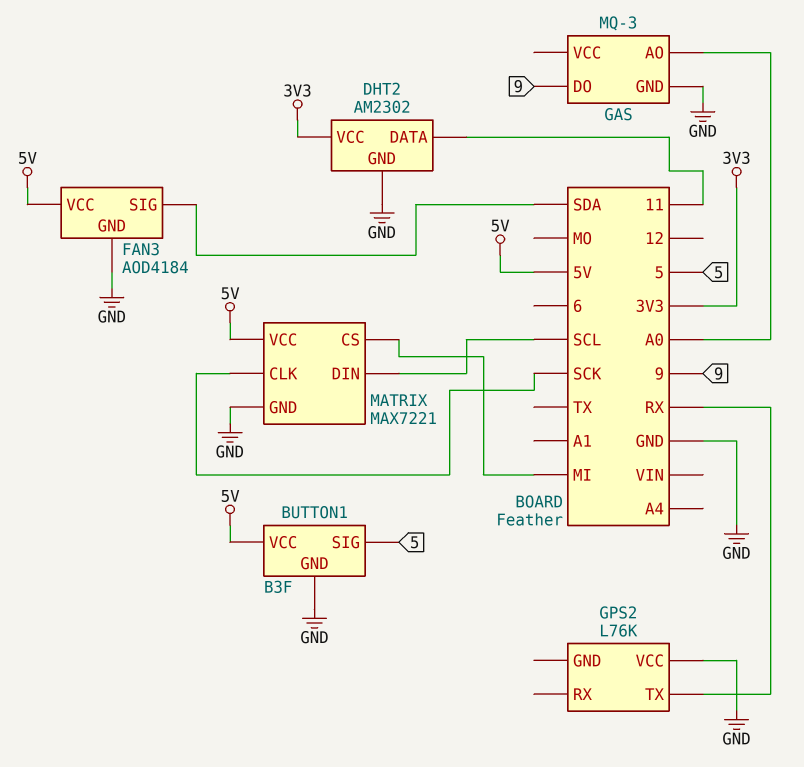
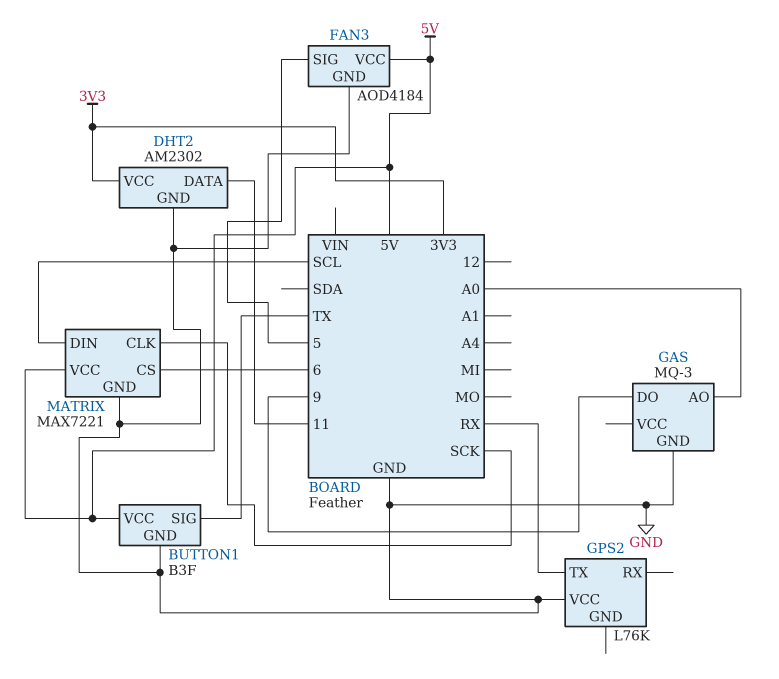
BUTTON1 pin SIG: 5 -> TX
FAN3 pin SIG: SDA -> 5
MATRIX pin CS: MI -> 6

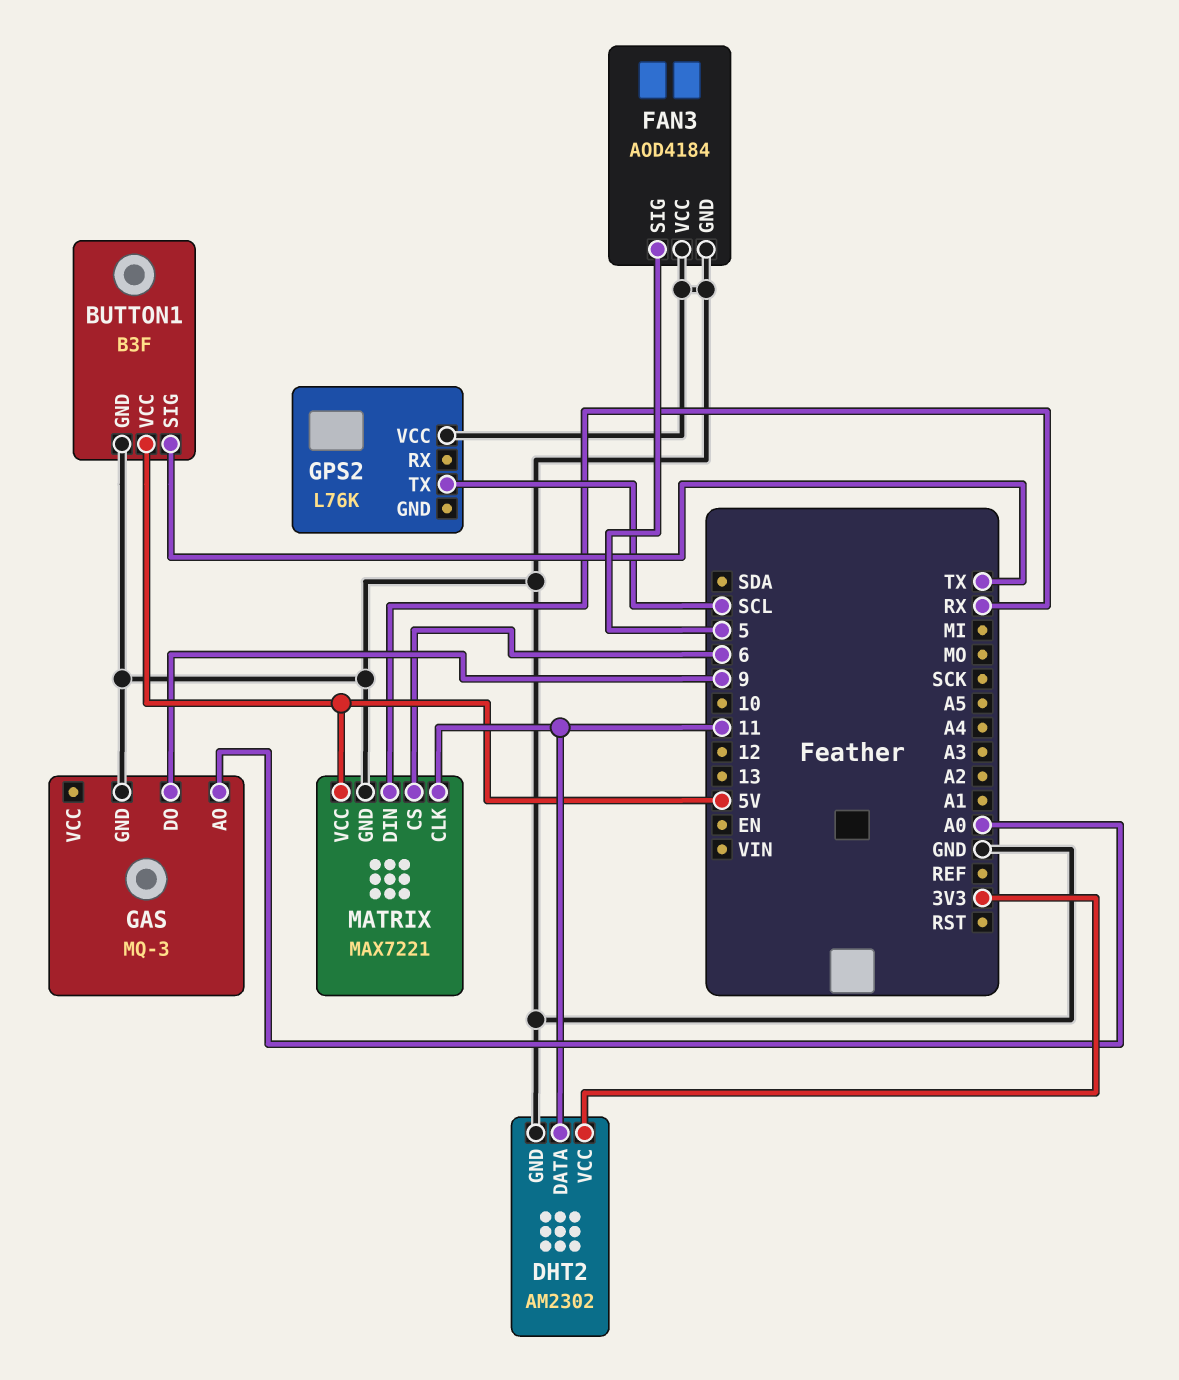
FAN3 pin VCC: 5V -> GND
GPS2 pin TX: RX -> SCL
MATRIX pin CLK: SCK -> 11
MATRIX pin DIN: SCL -> RX

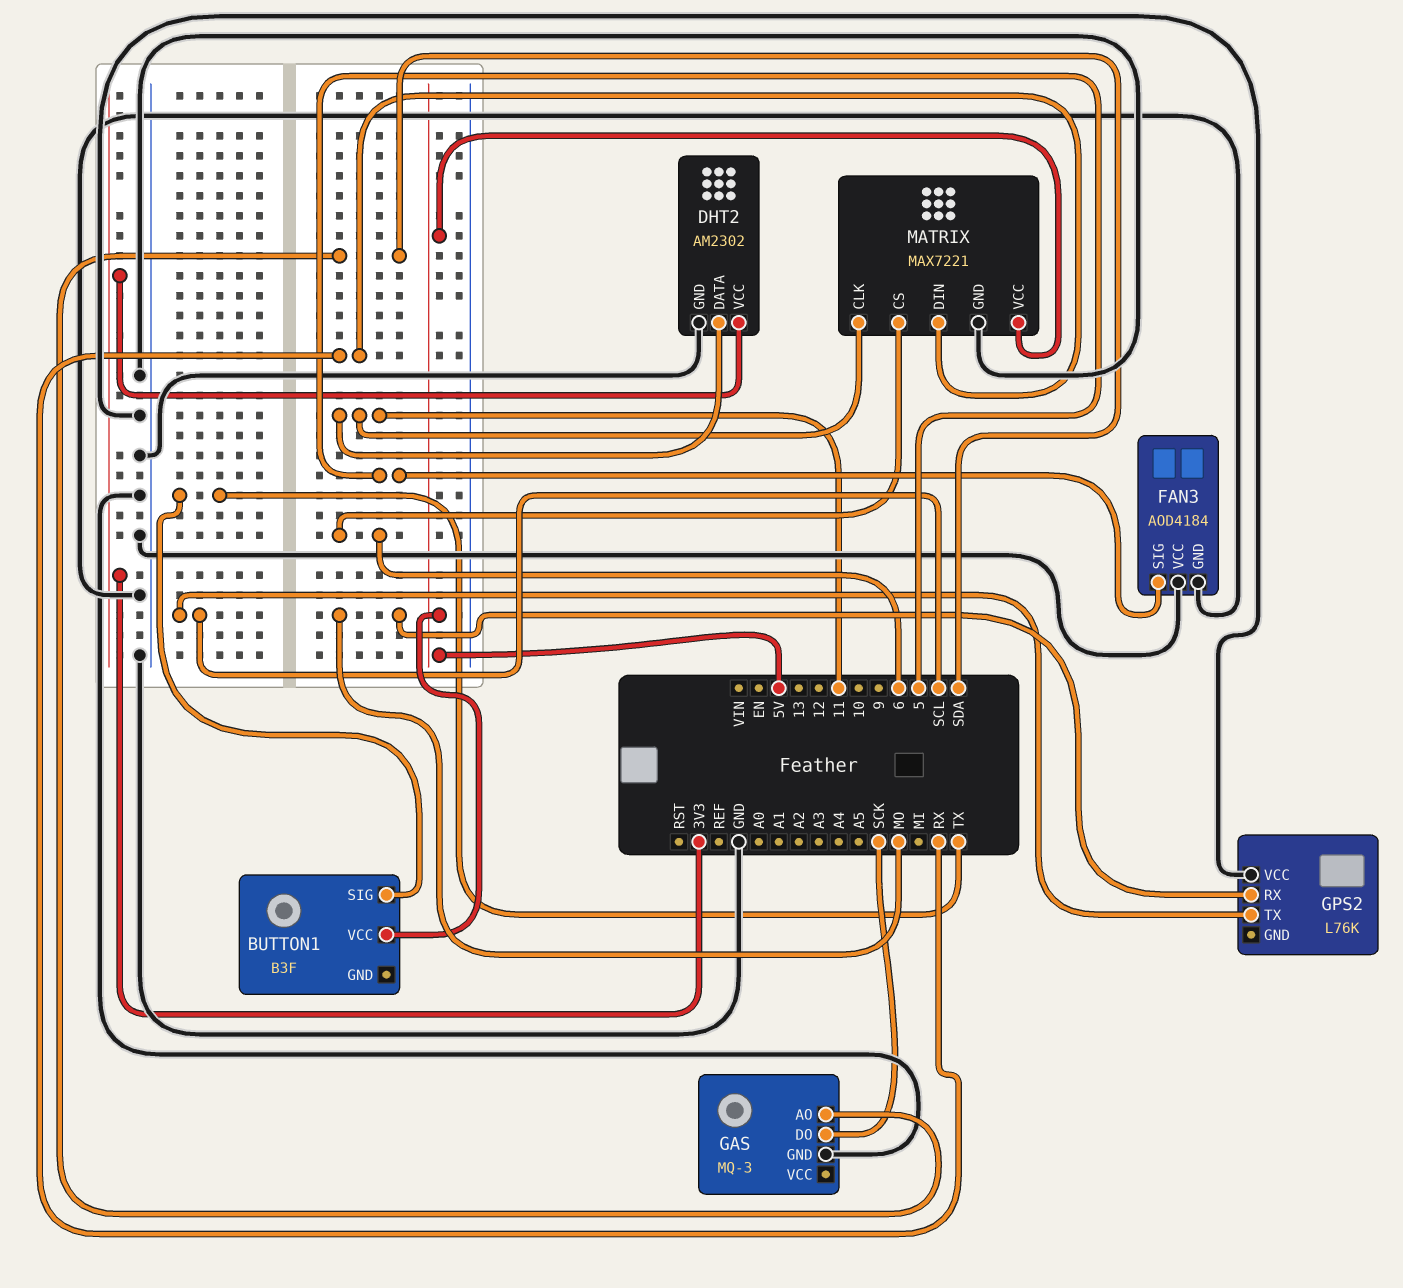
BUTTON1 pin GND: GND -> none
GAS pin AO: A0 -> SDA
GAS pin DO: 9 -> SCK
GPS2 pin RX: none -> MO

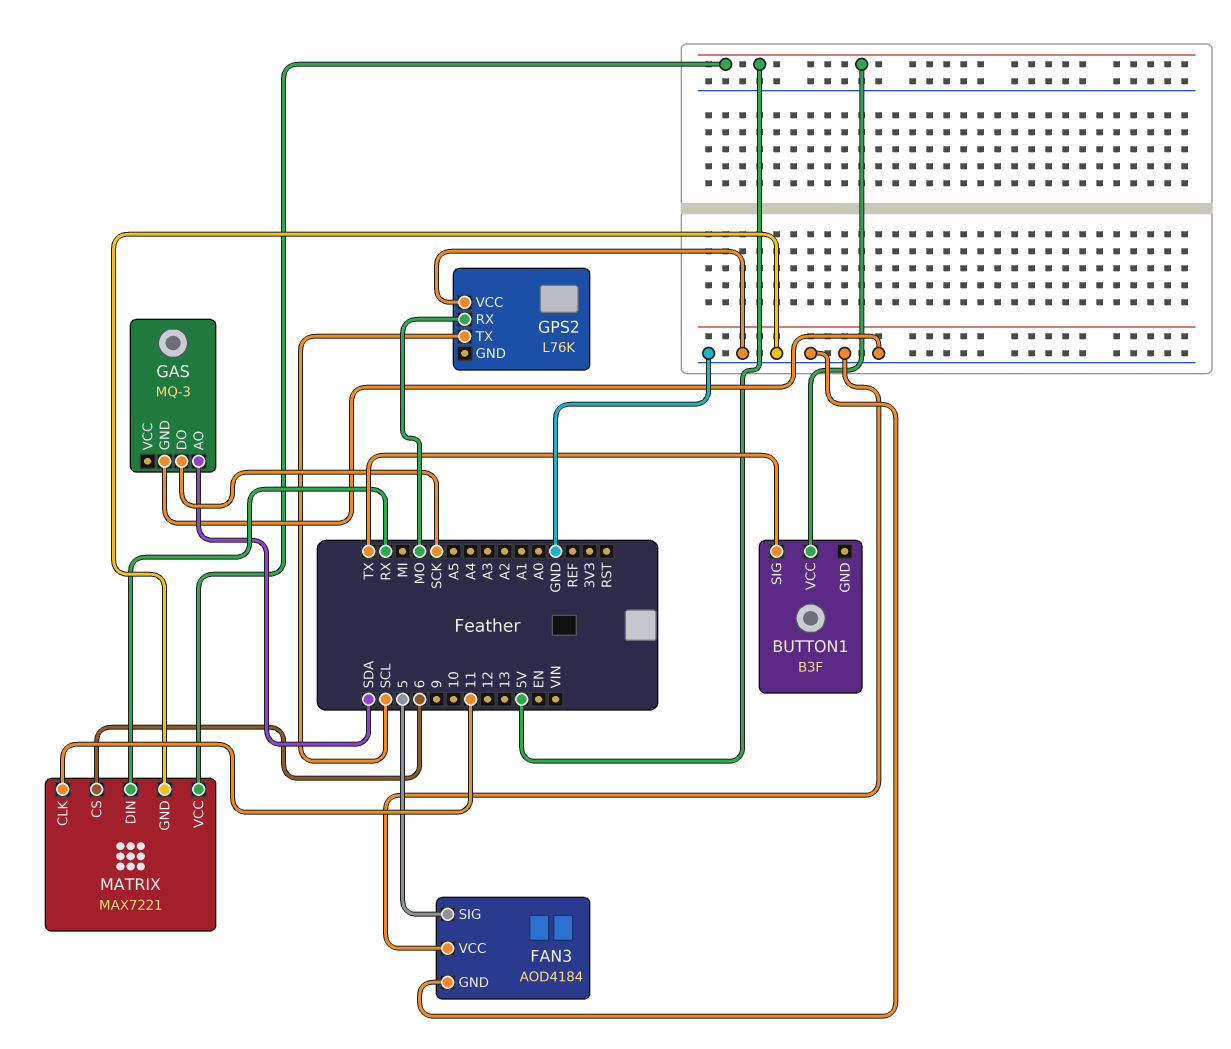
DHT2: AM2302 -> none
DHT2 pin DATA: 11 -> none
DHT2 pin GND: GND -> none
DHT2 pin VCC: 3V3 -> none

